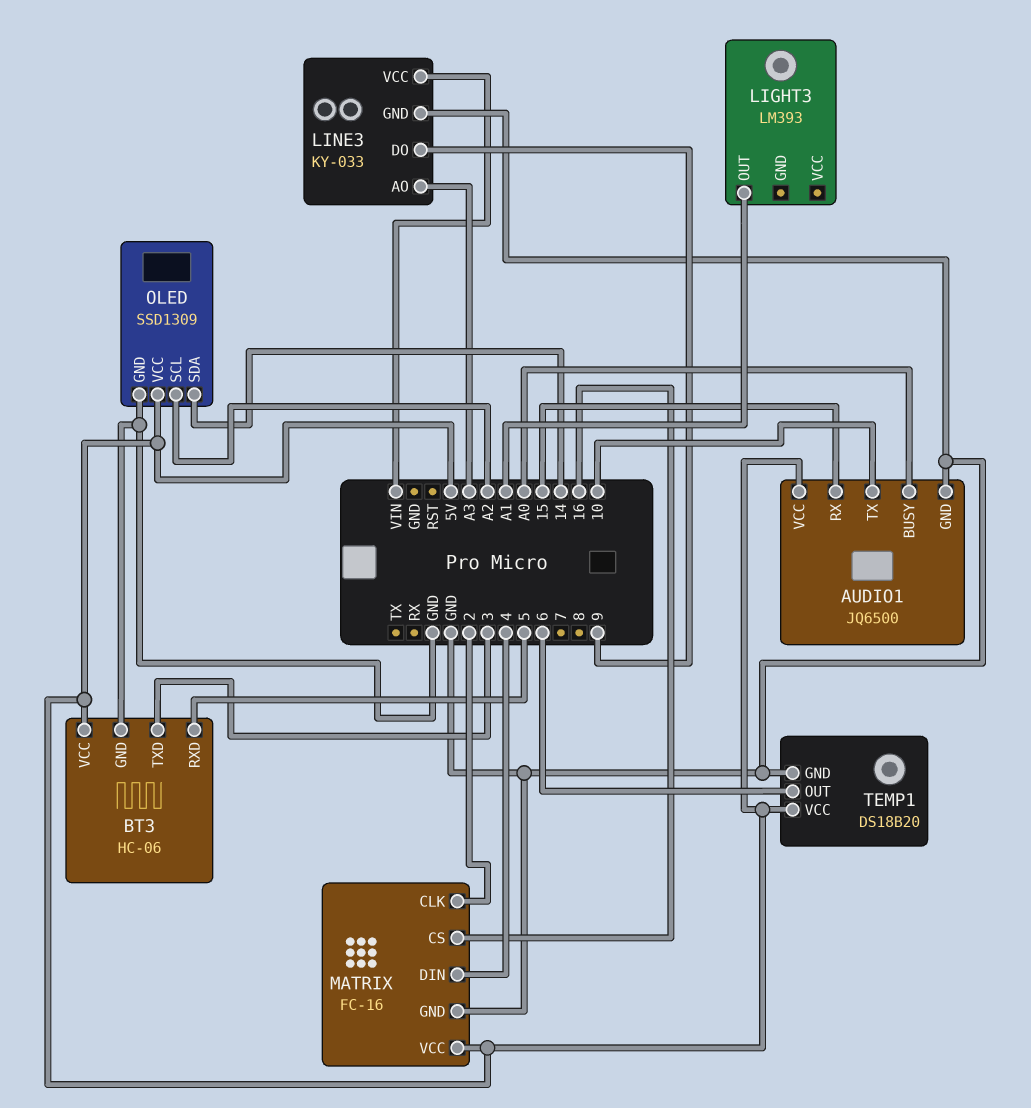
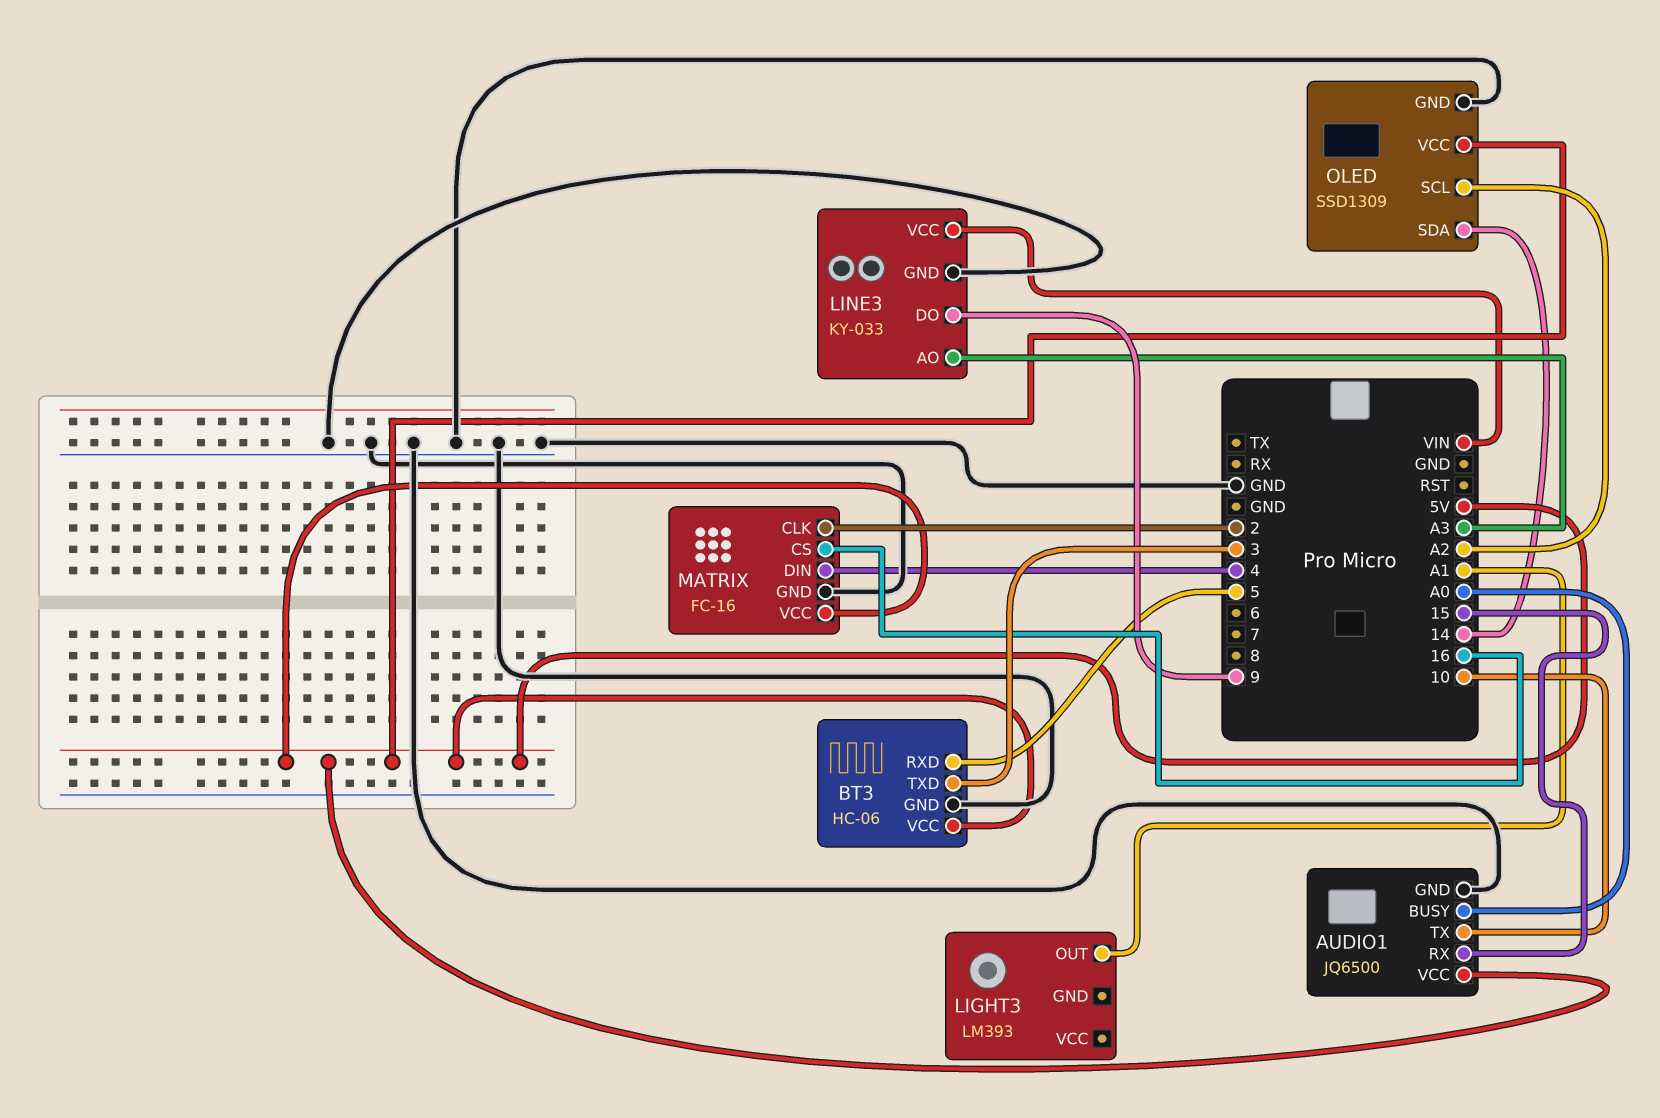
TEMP1: DS18B20 -> none
TEMP1 pin GND: GND -> none
TEMP1 pin OUT: 6 -> none
TEMP1 pin VCC: 5V -> none

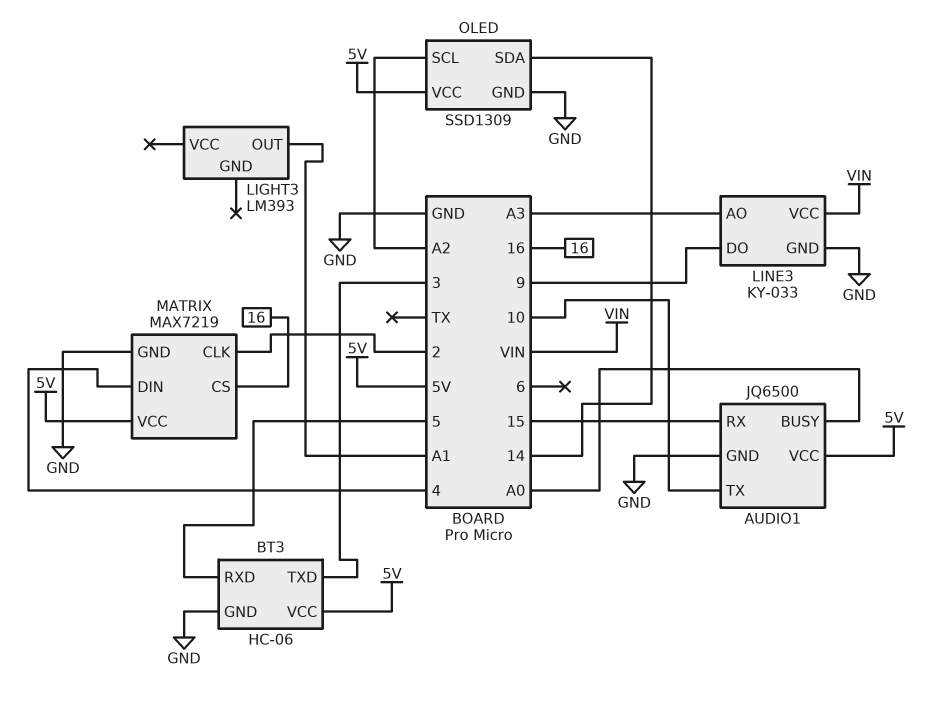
MATRIX: FC-16 -> MAX7219

